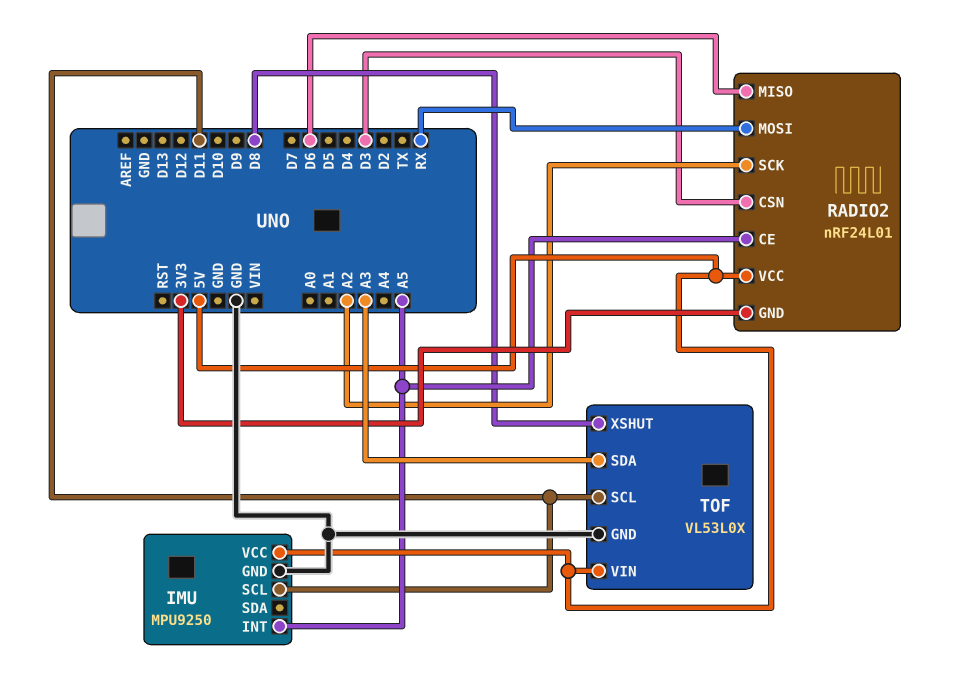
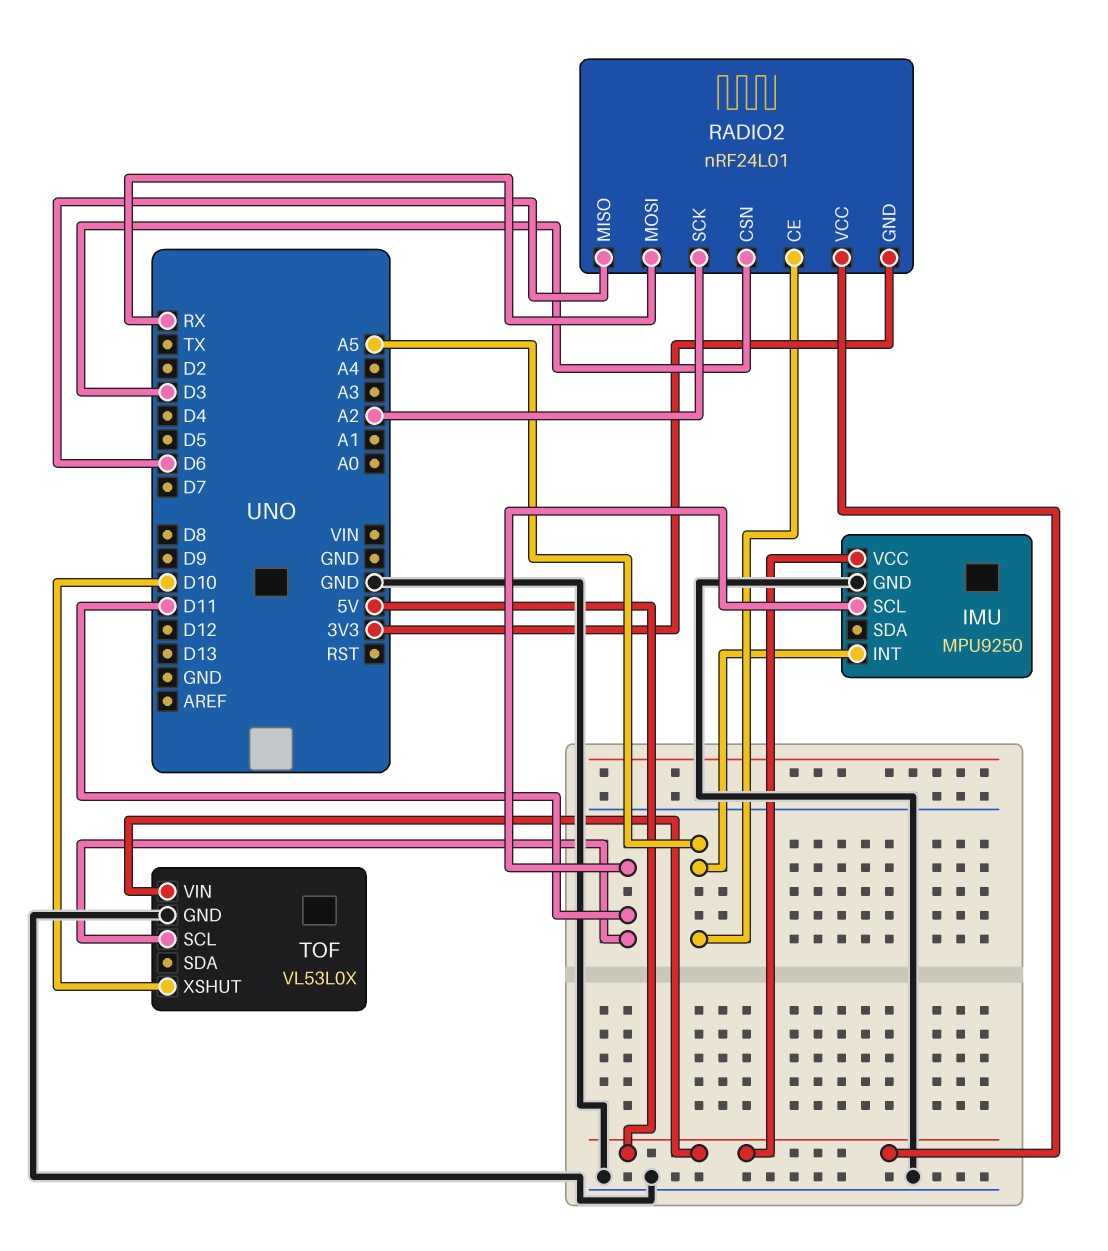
TOF pin SDA: A3 -> none
TOF pin XSHUT: D8 -> D10

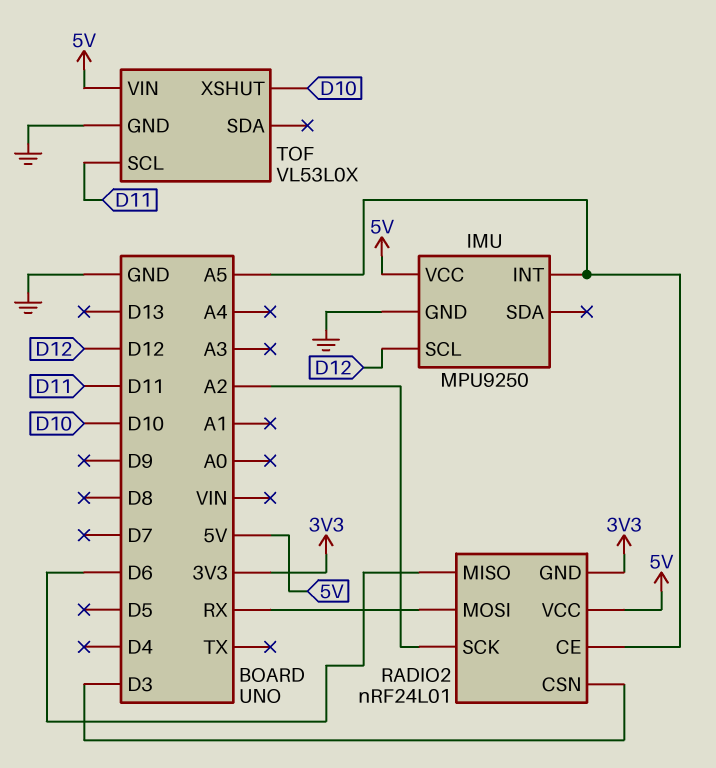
IMU pin SCL: D11 -> D12

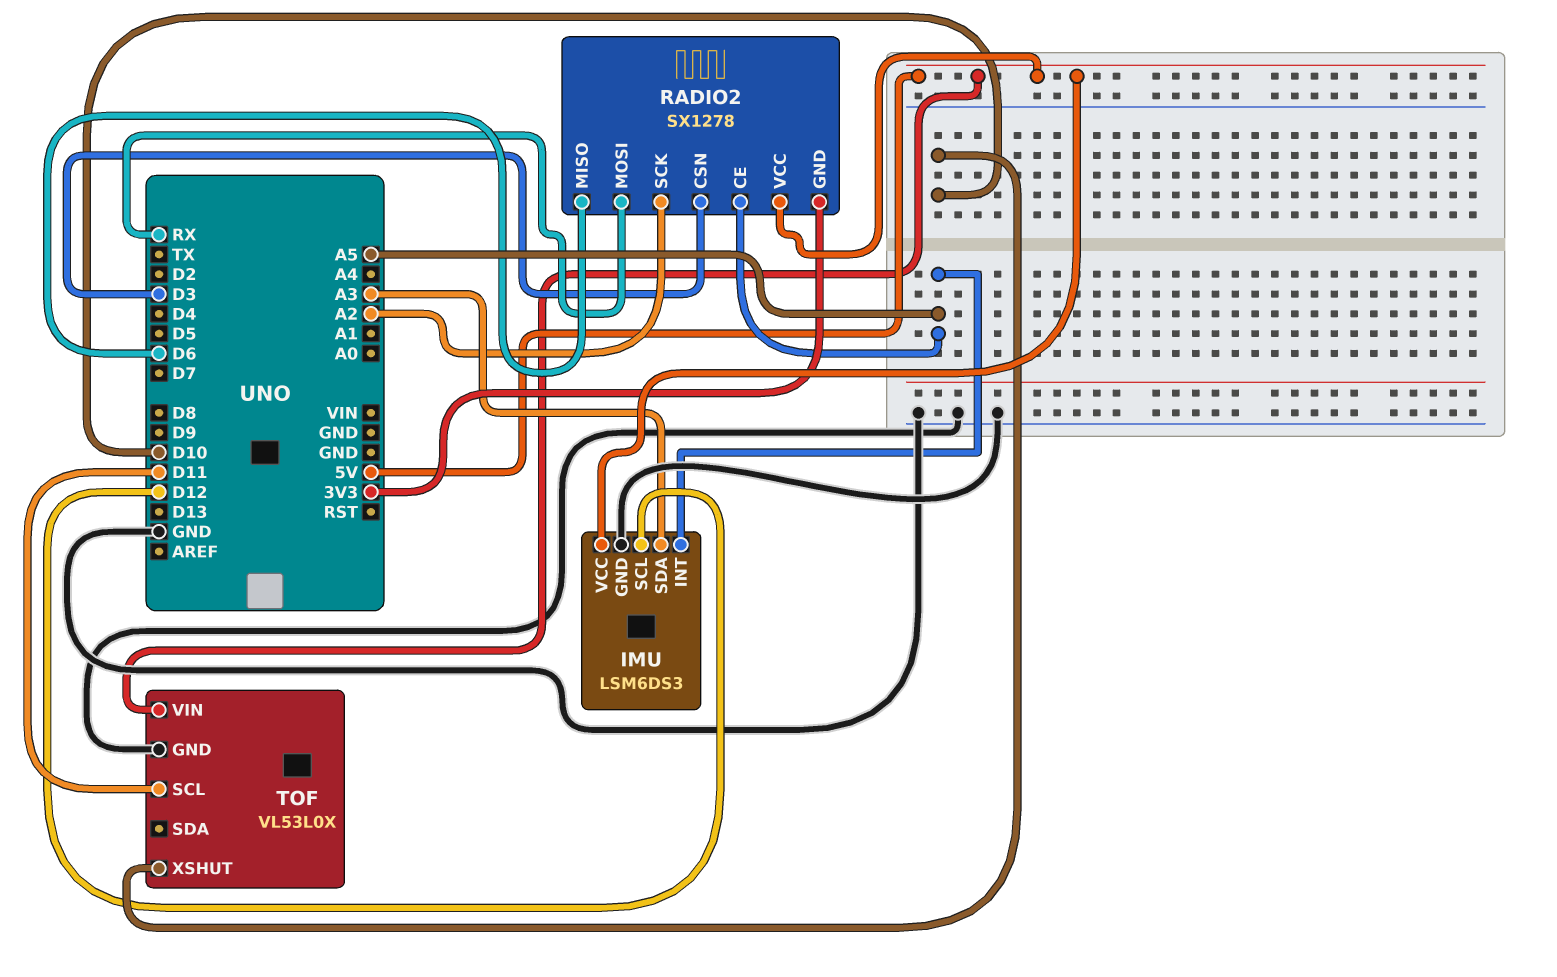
IMU: MPU9250 -> LSM6DS3
IMU pin SDA: none -> A3
RADIO2: nRF24L01 -> SX1278

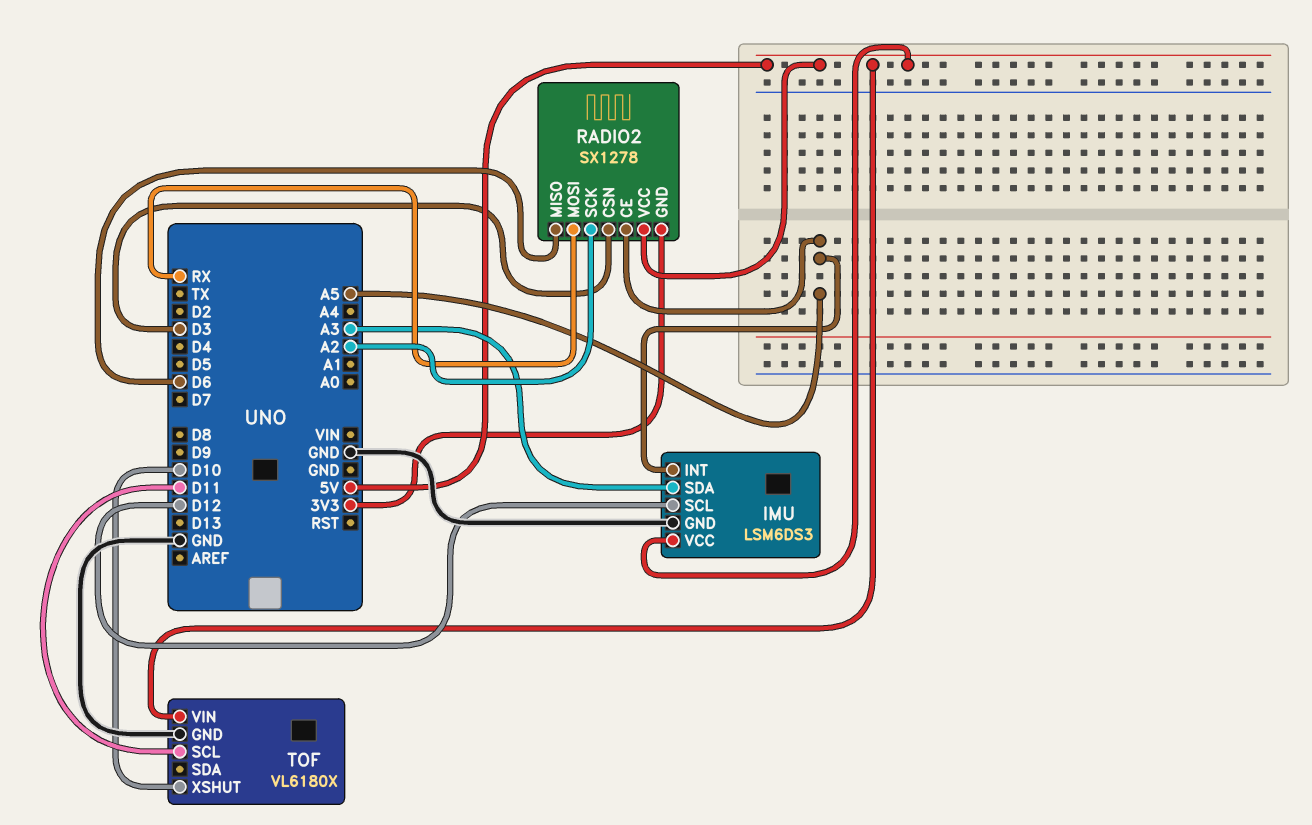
TOF: VL53L0X -> VL6180X

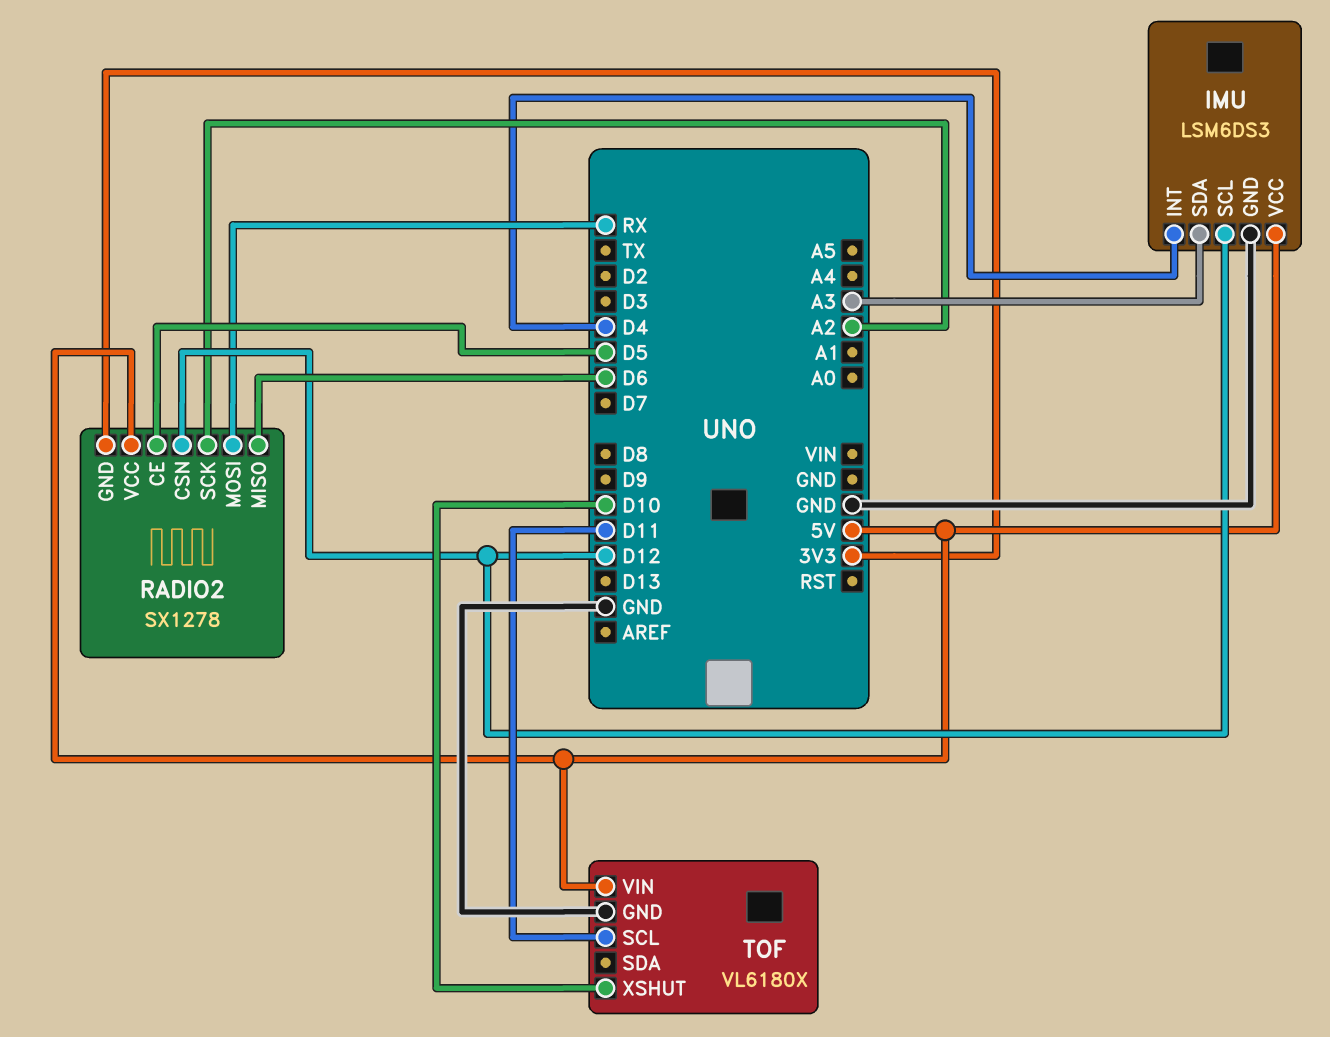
IMU pin INT: A5 -> D4
RADIO2 pin CE: A5 -> D5
RADIO2 pin CSN: D3 -> D12

